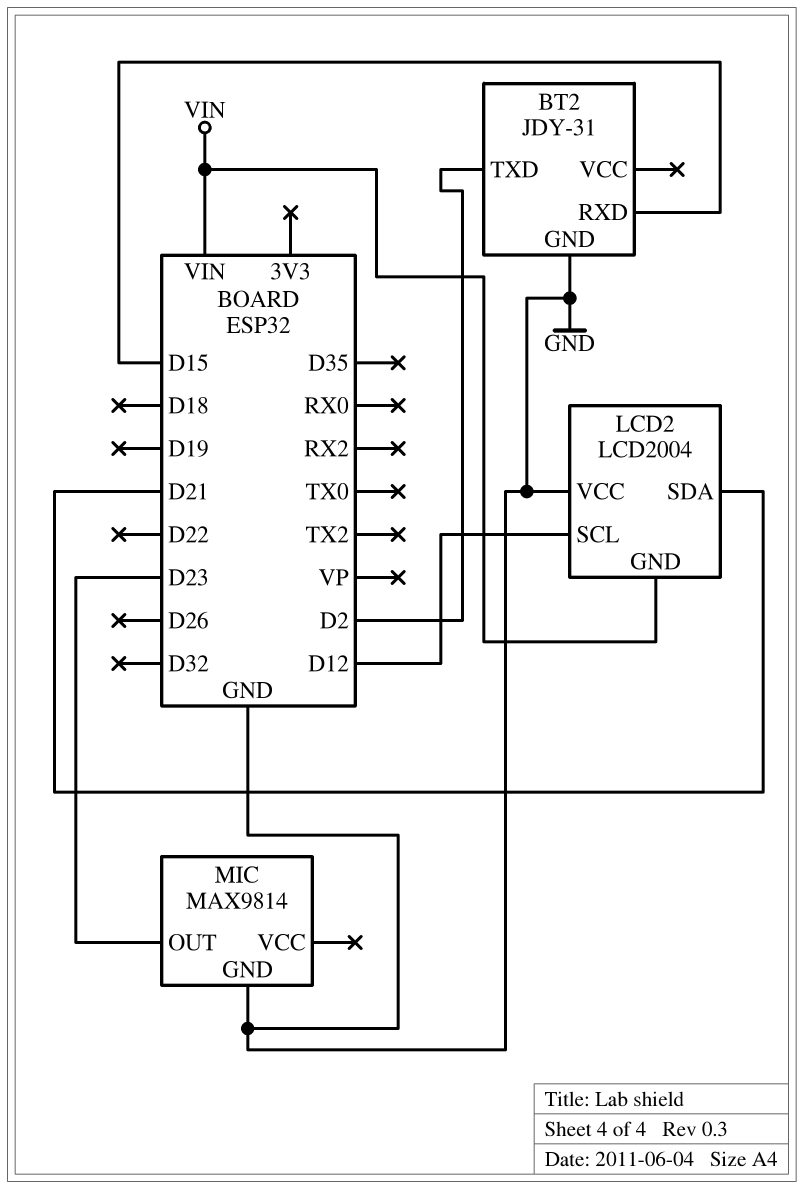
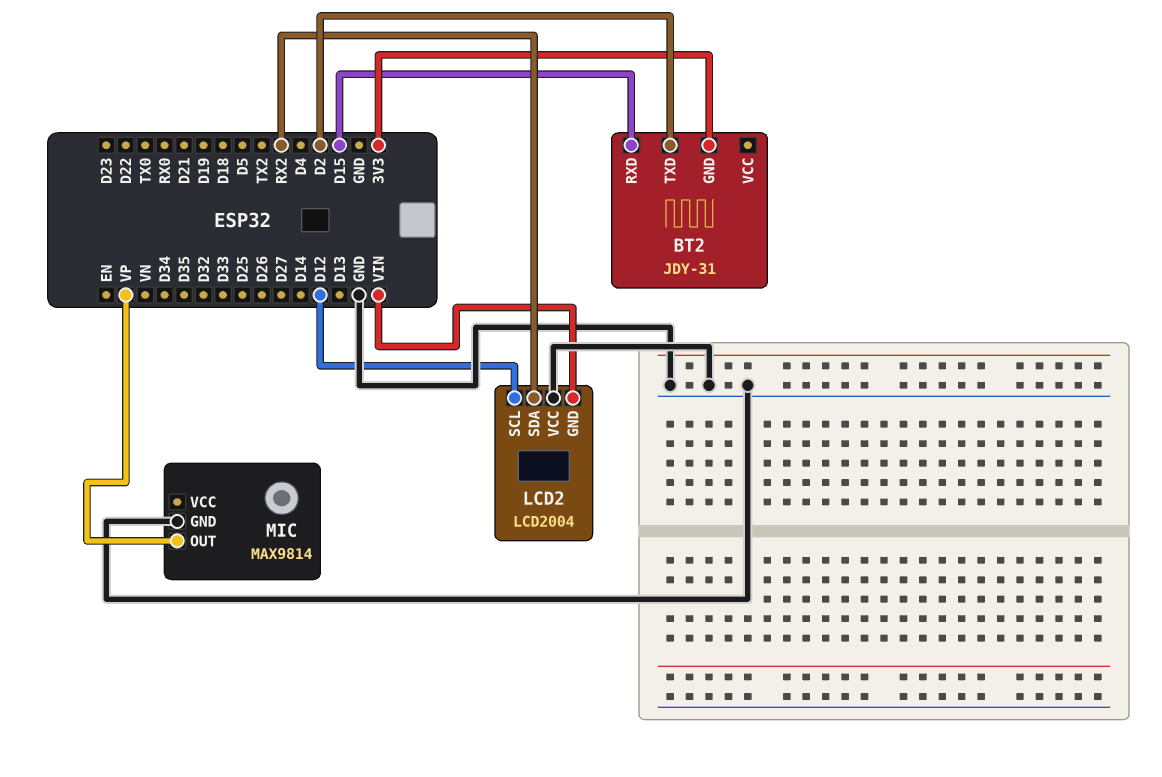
BT2 pin GND: GND -> 3V3
LCD2 pin SDA: D21 -> RX2
MIC pin OUT: D23 -> VP

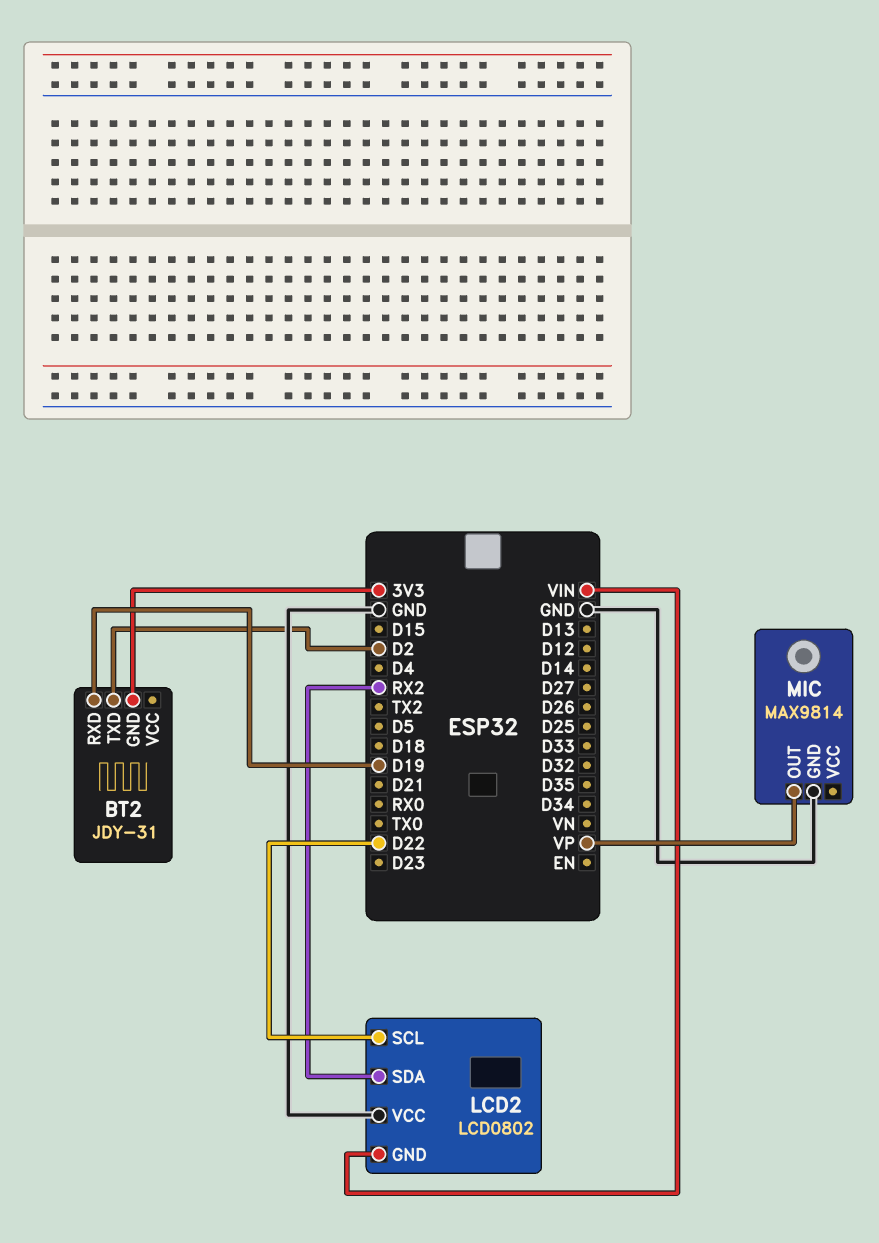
BT2 pin RXD: D15 -> D19
LCD2: LCD2004 -> LCD0802
LCD2 pin SCL: D12 -> D22

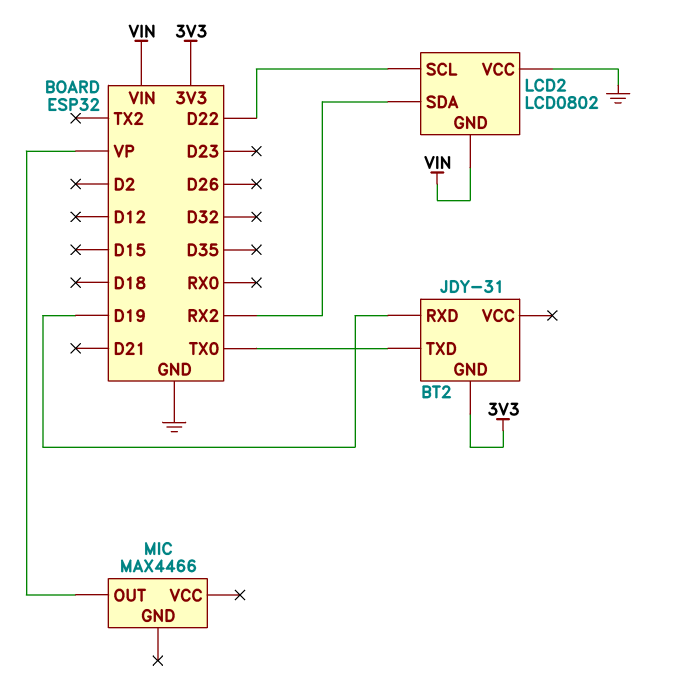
BT2 pin TXD: D2 -> TX0
MIC: MAX9814 -> MAX4466
MIC pin GND: GND -> none

